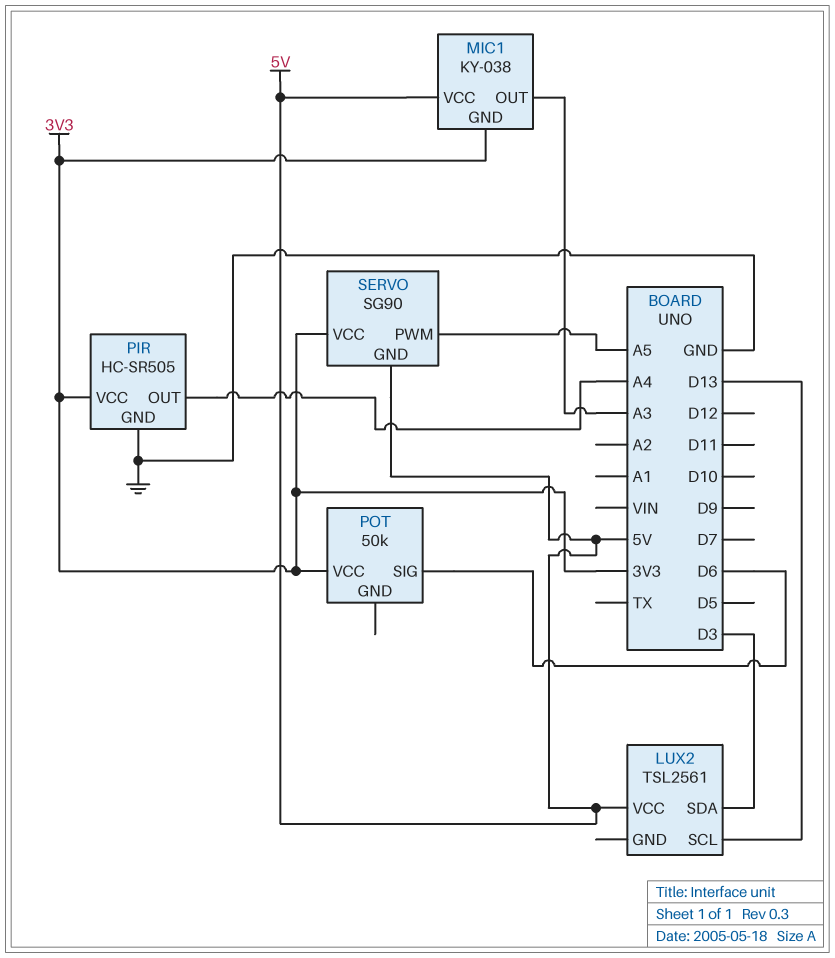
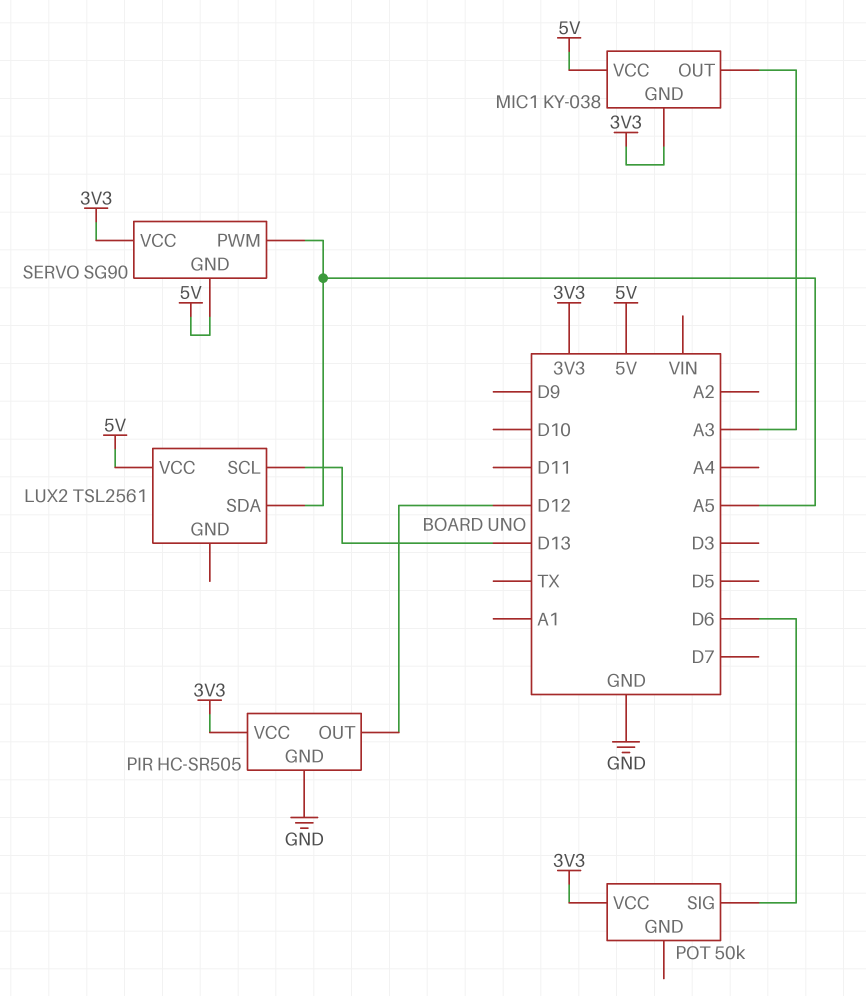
LUX2 pin SDA: D3 -> A5
PIR pin OUT: A4 -> D12

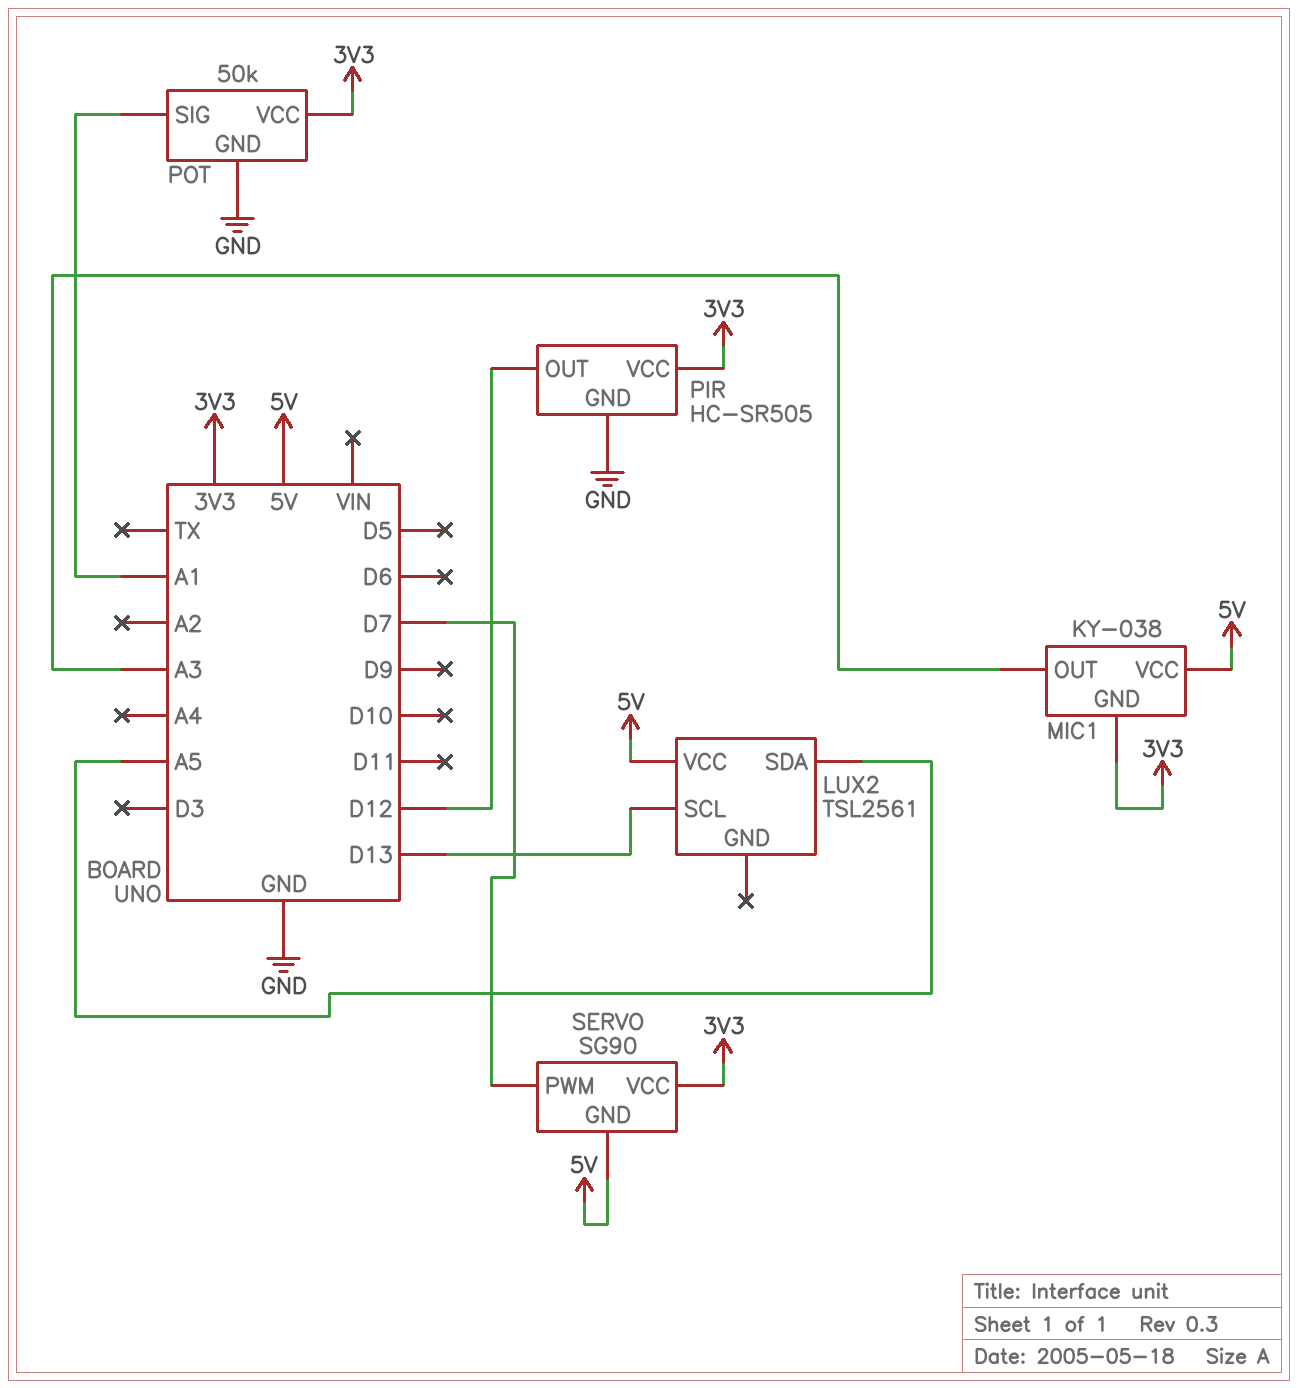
POT pin GND: none -> GND
POT pin SIG: D6 -> A1
SERVO pin PWM: A5 -> D7

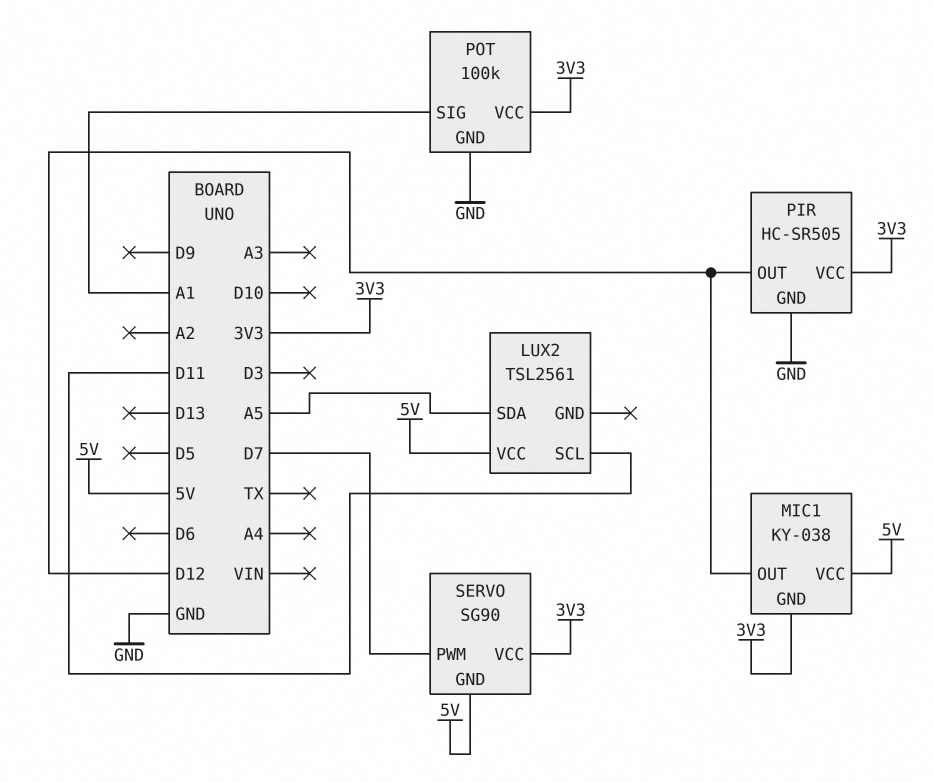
LUX2 pin SCL: D13 -> D11
MIC1 pin OUT: A3 -> D12
POT: 50k -> 100k

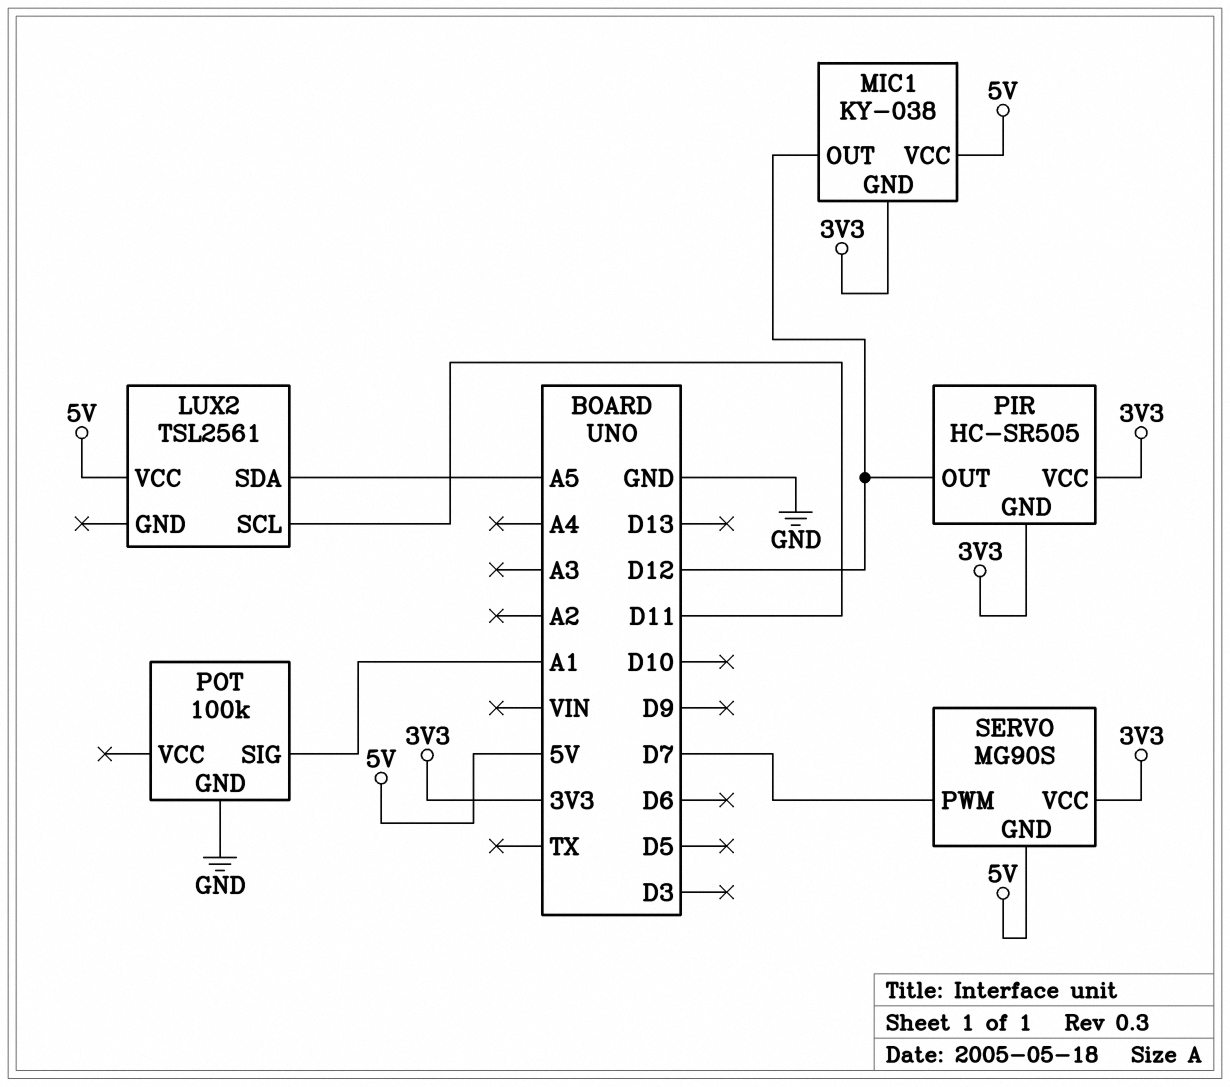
PIR pin GND: GND -> 3V3
POT pin VCC: 3V3 -> none
SERVO: SG90 -> MG90S

